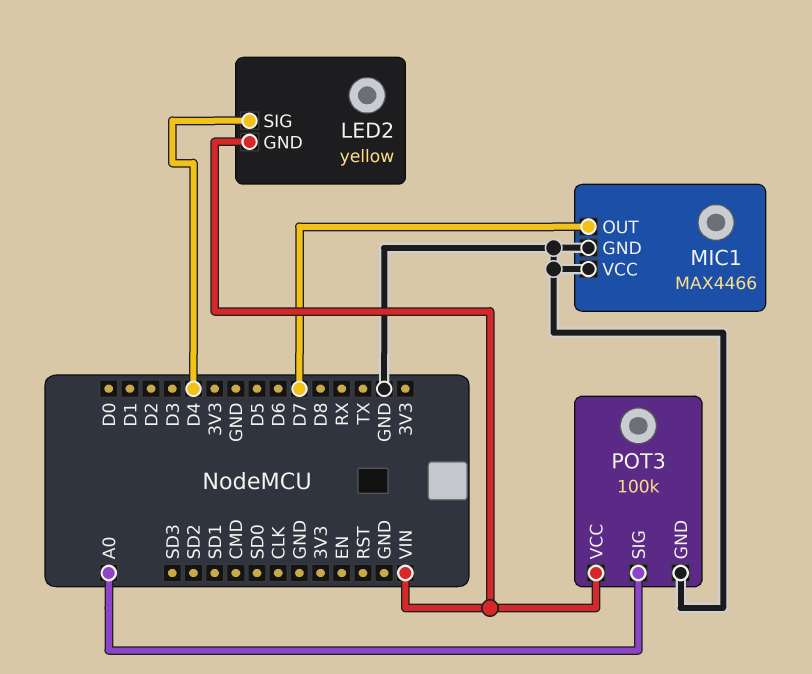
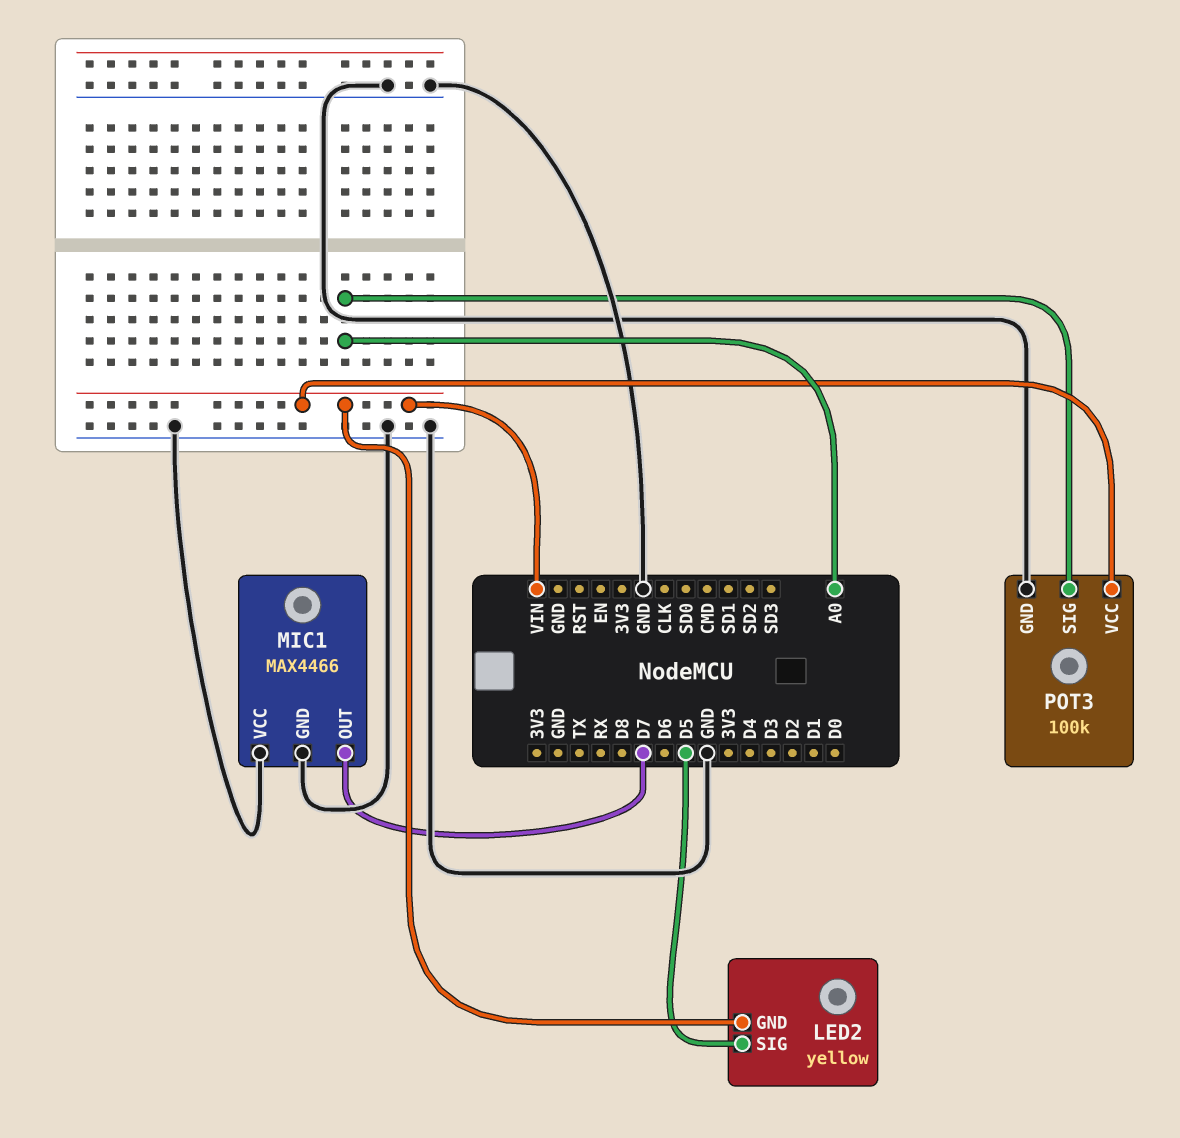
LED2 pin SIG: D4 -> D5

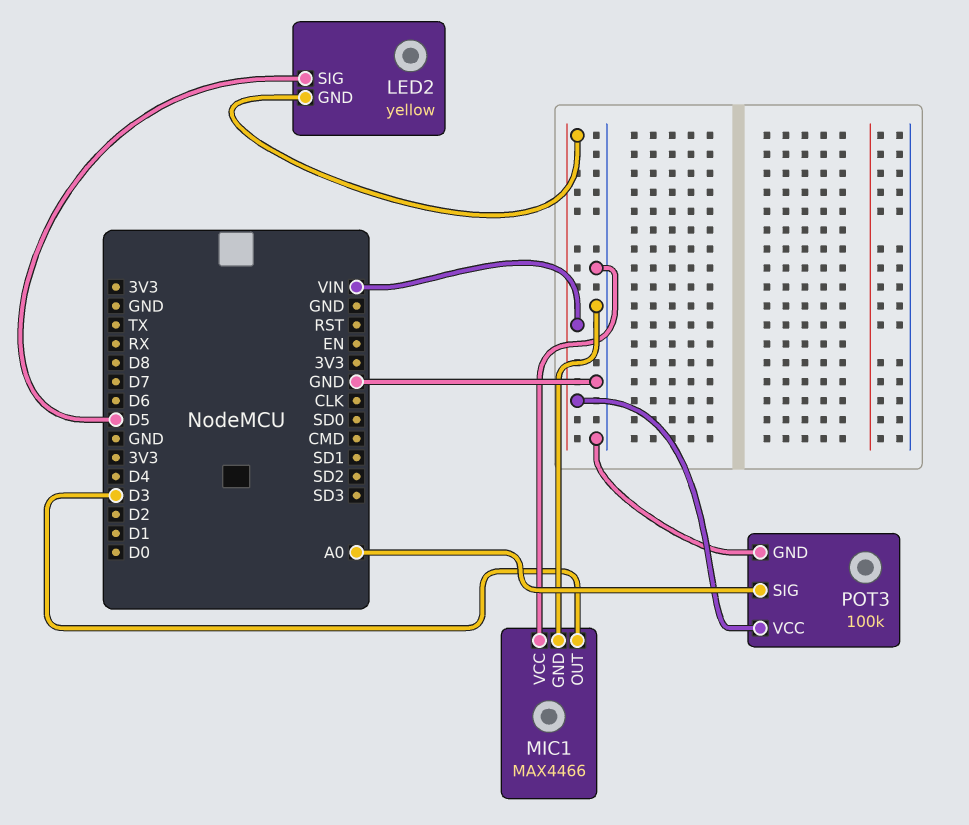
MIC1 pin OUT: D7 -> D3

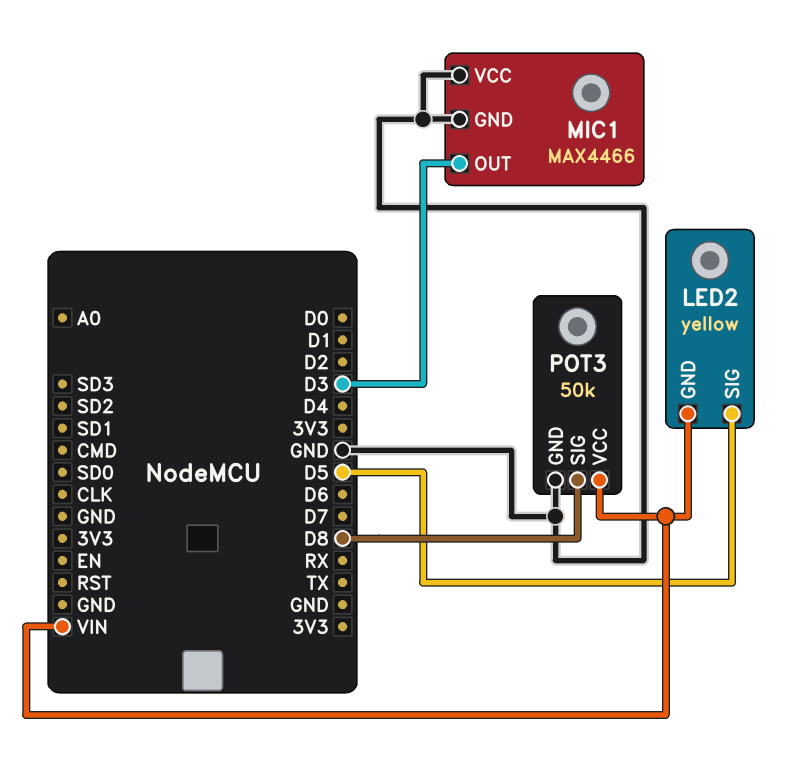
POT3: 100k -> 50k
POT3 pin SIG: A0 -> D8

